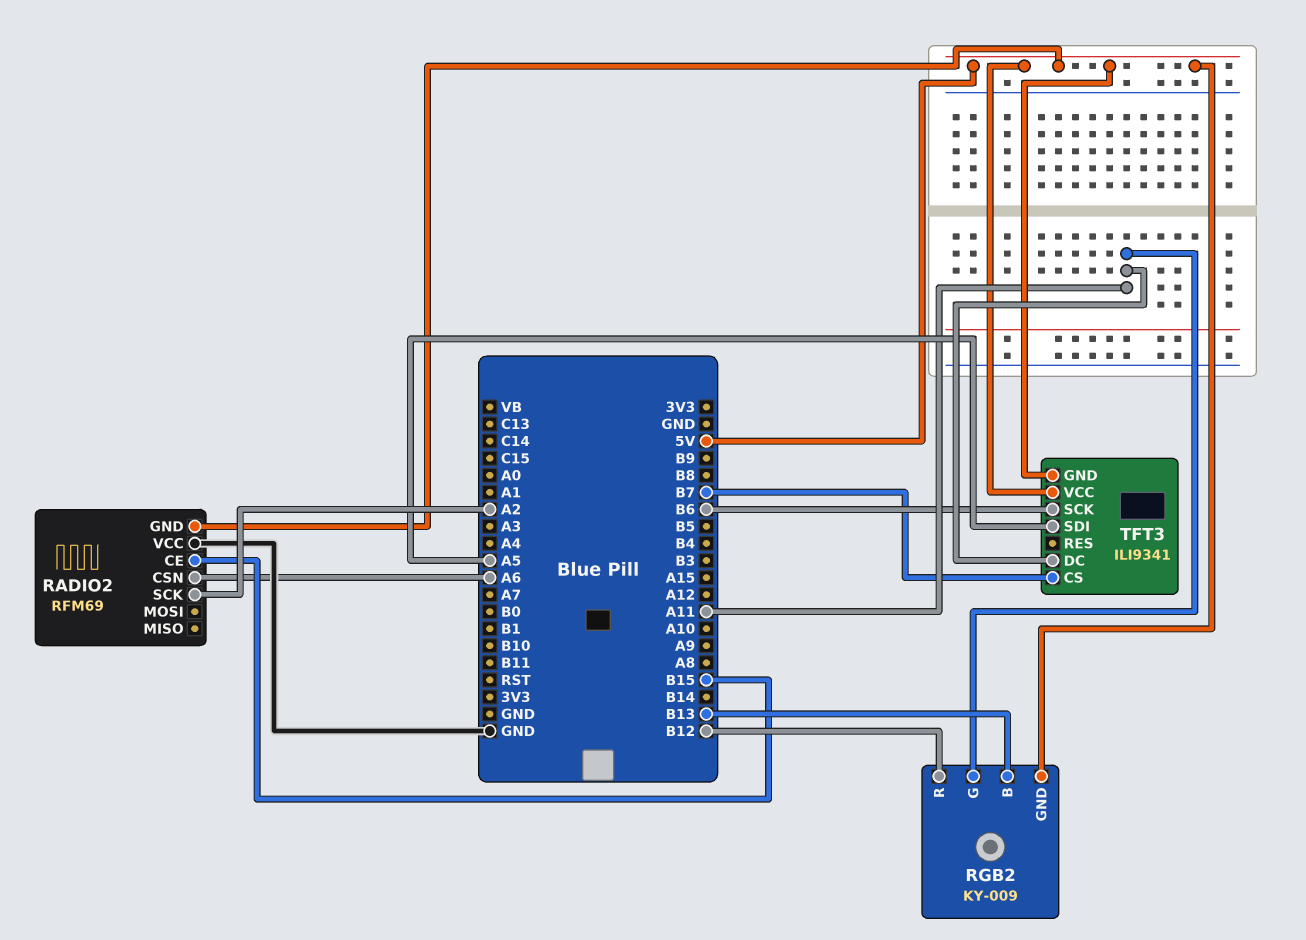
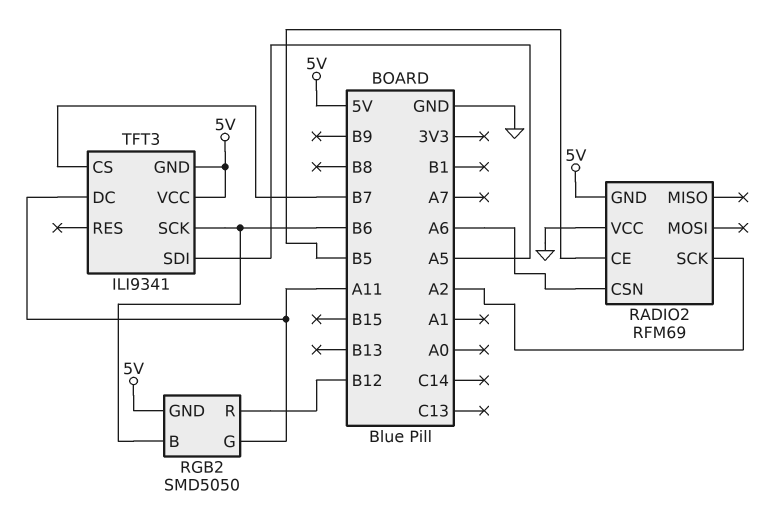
RADIO2 pin CE: B15 -> B5
RGB2: KY-009 -> SMD5050
RGB2 pin B: B13 -> B6

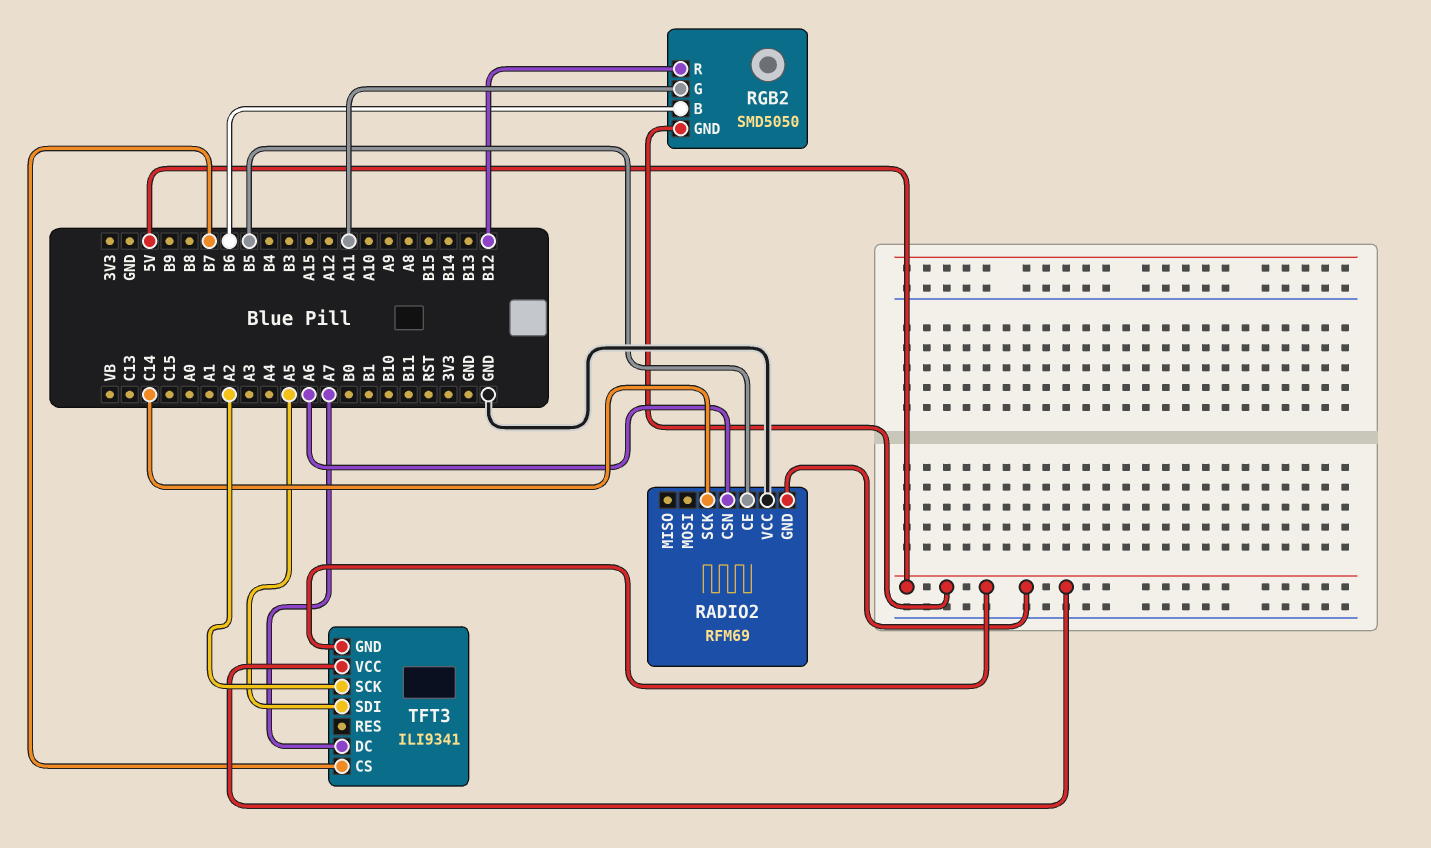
RADIO2 pin SCK: A2 -> C14
TFT3 pin DC: A11 -> A7
TFT3 pin SCK: B6 -> A2

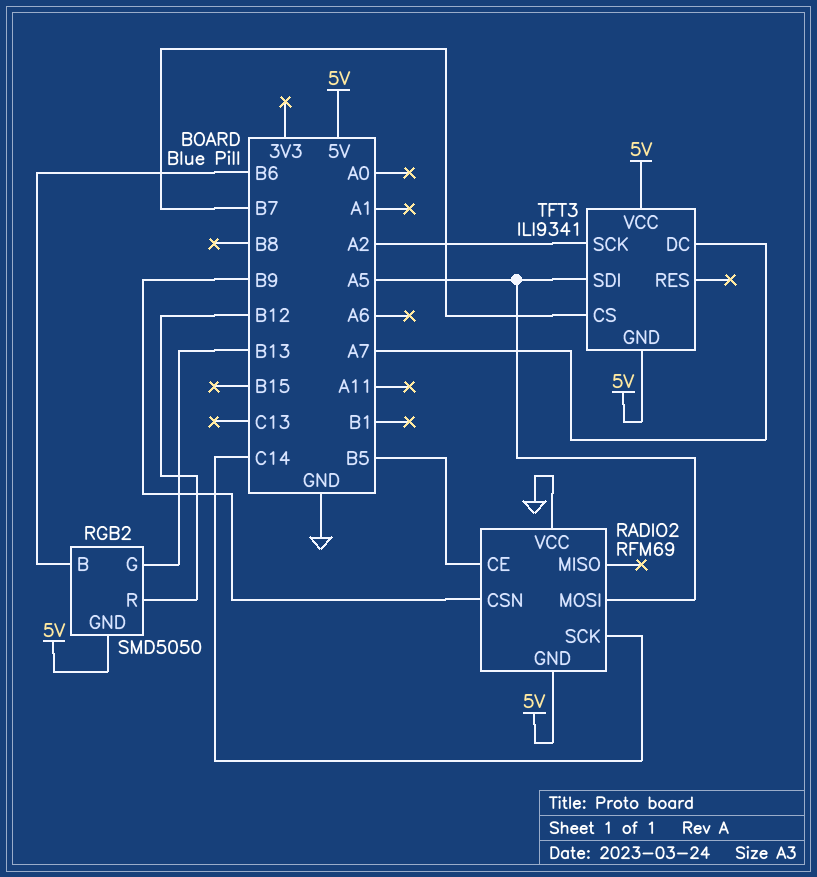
RADIO2 pin CSN: A6 -> B9
RADIO2 pin MOSI: none -> A5
RGB2 pin G: A11 -> B13

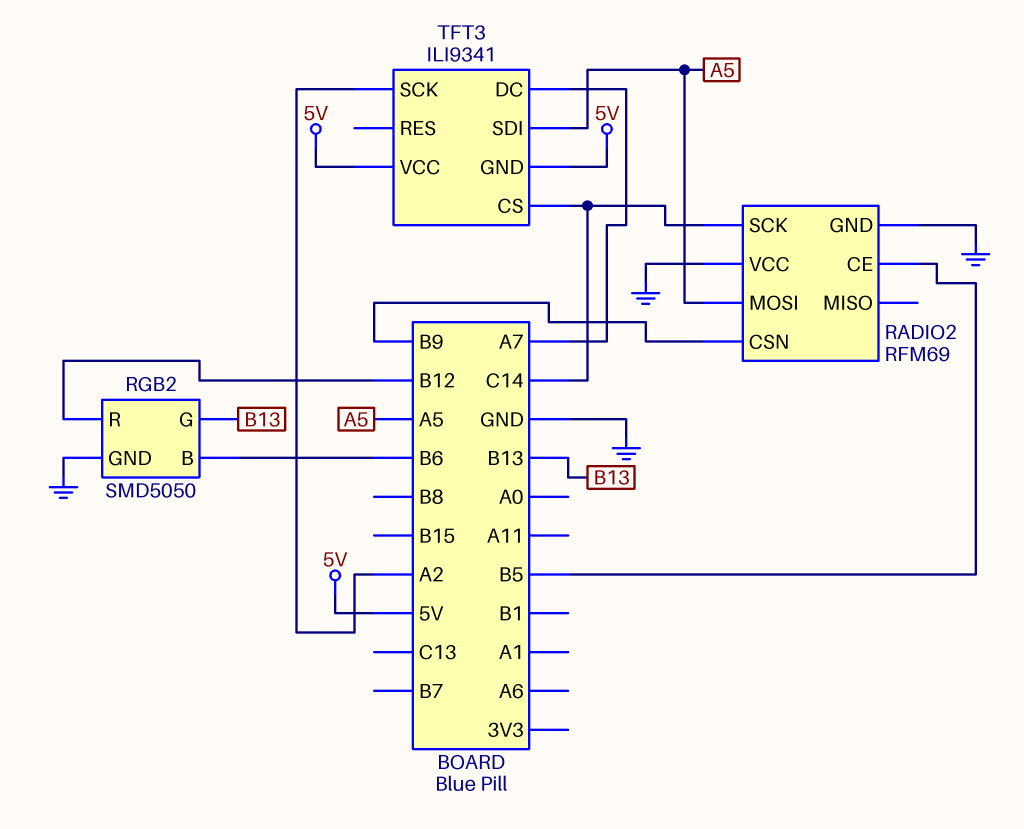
RADIO2 pin GND: 5V -> GND
RGB2 pin GND: 5V -> GND
TFT3 pin CS: B7 -> C14

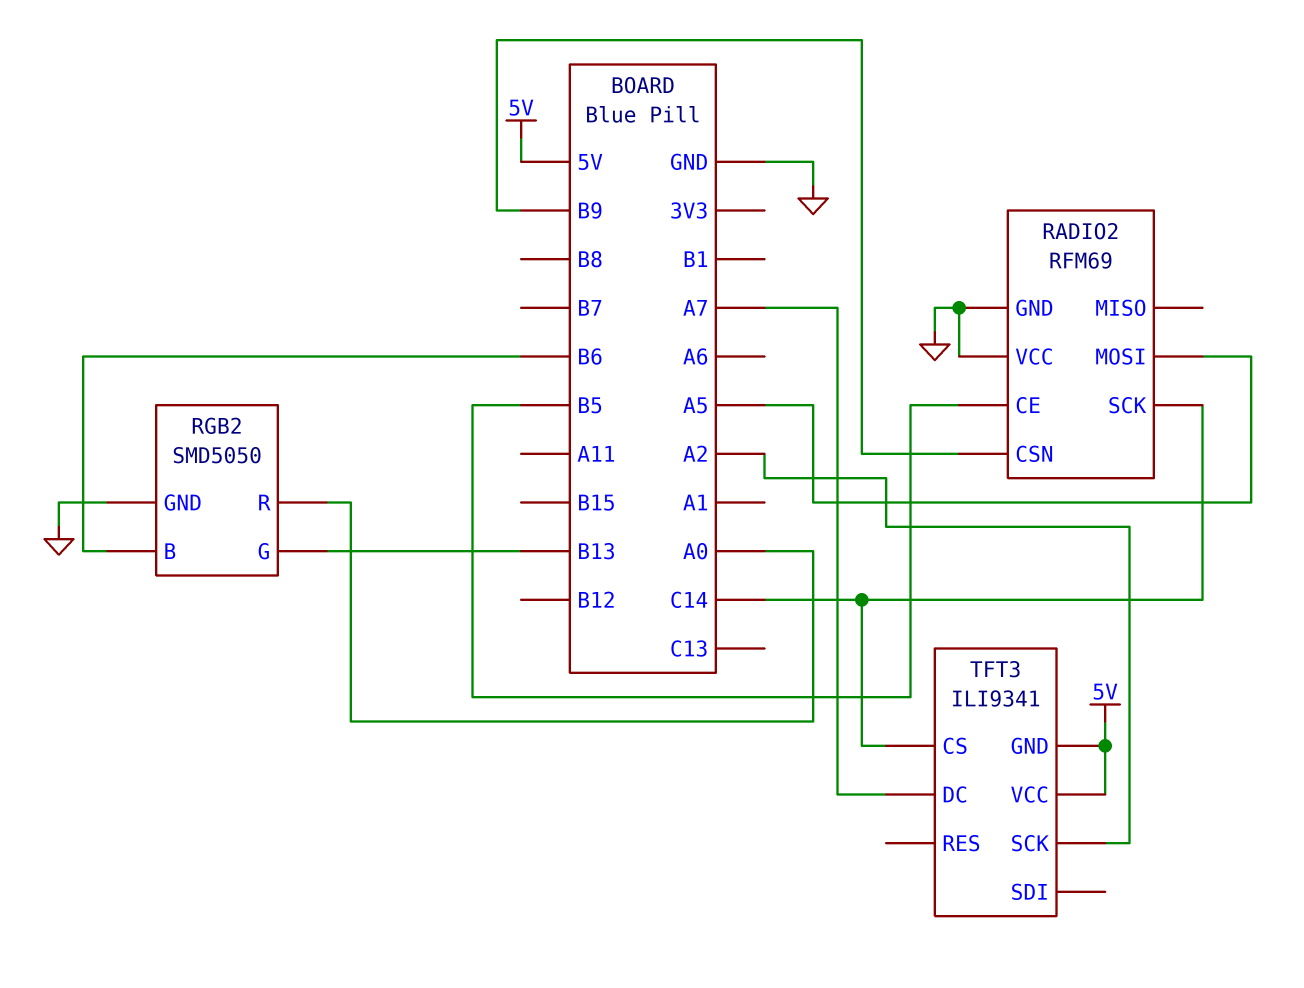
RGB2 pin R: B12 -> A0
TFT3 pin SDI: A5 -> none

